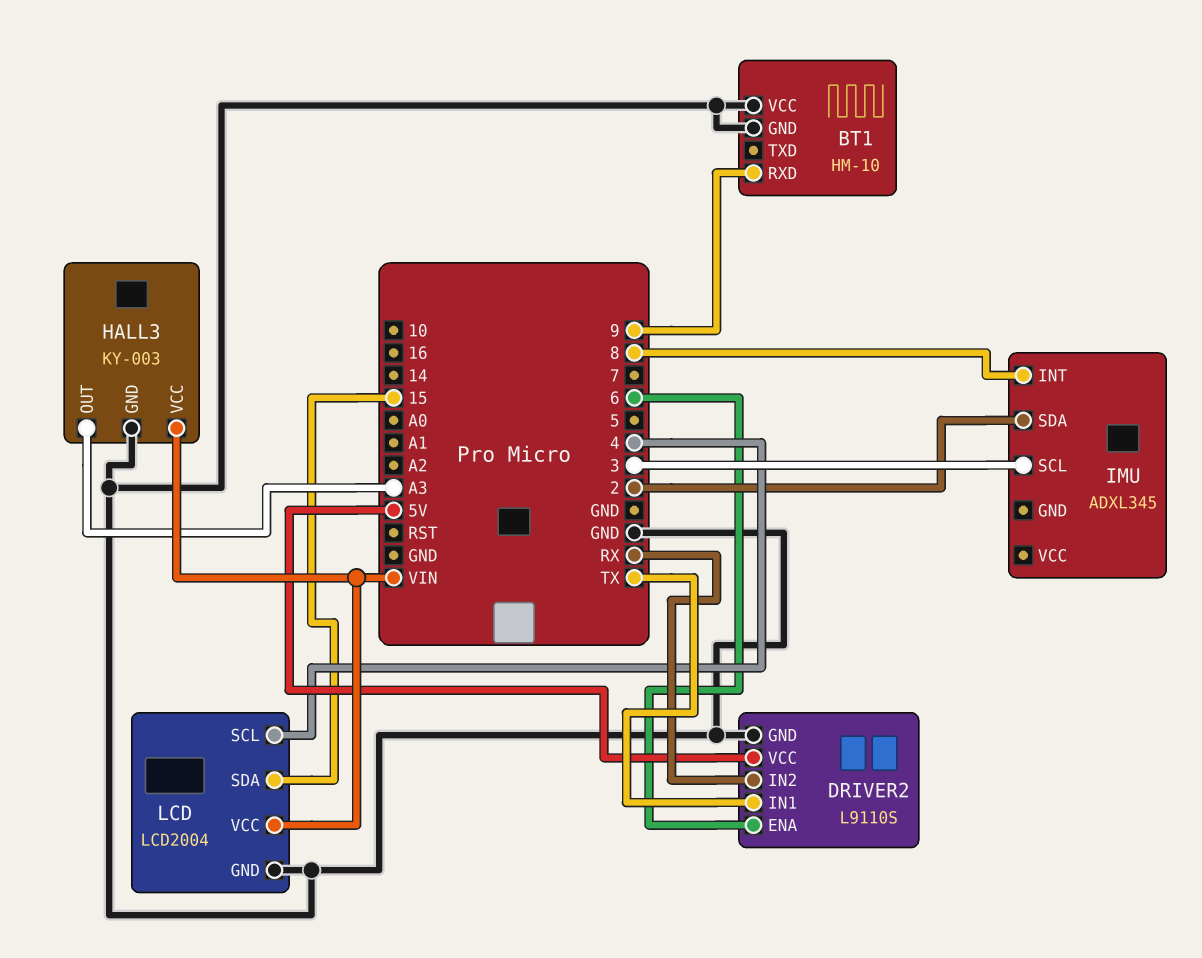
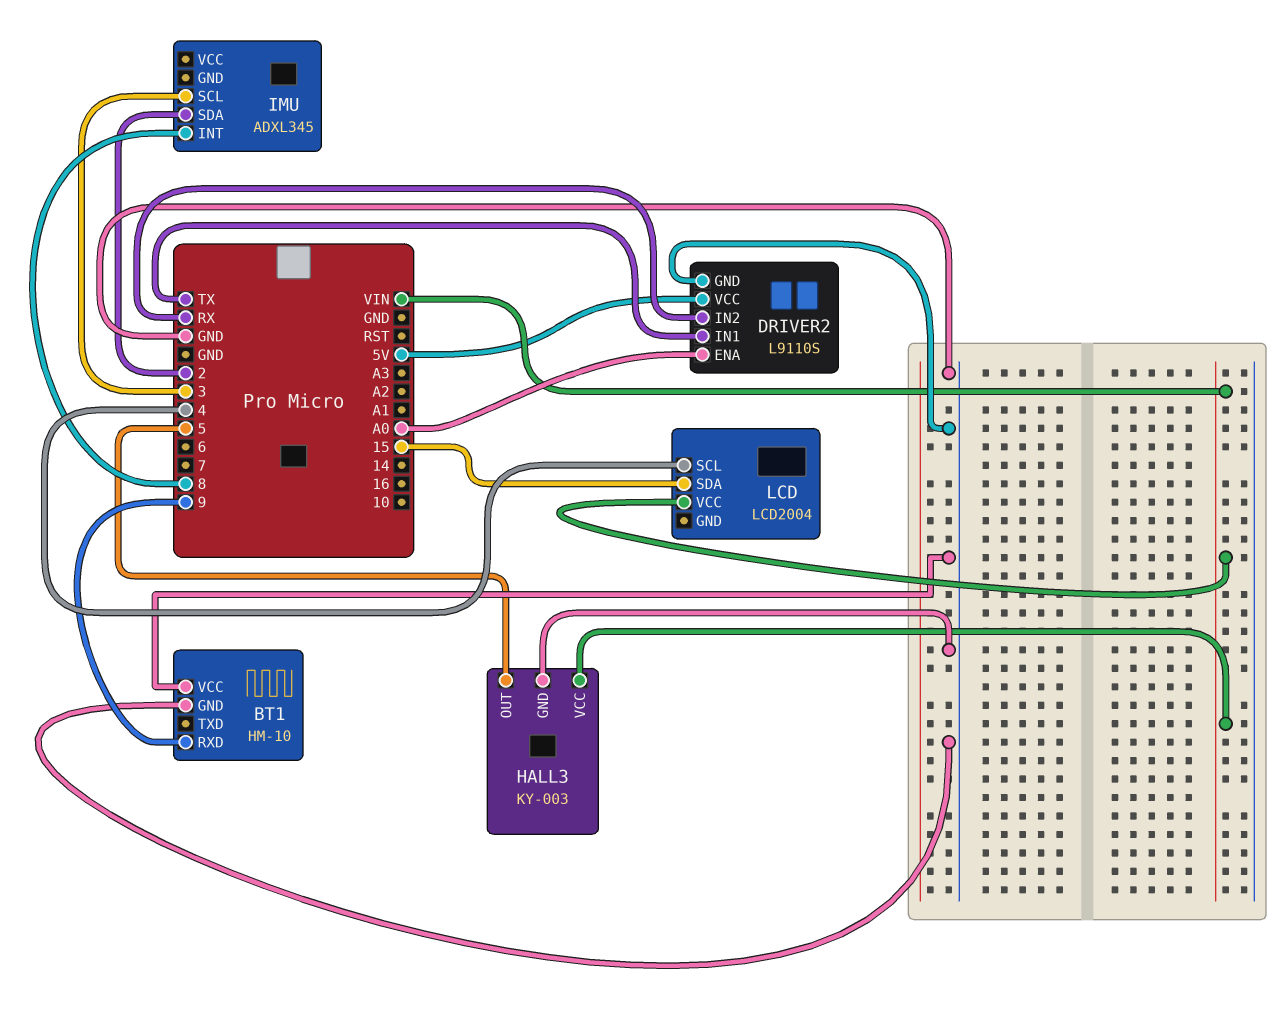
DRIVER2 pin ENA: 6 -> A0
HALL3 pin OUT: A3 -> 5
LCD pin GND: GND -> none

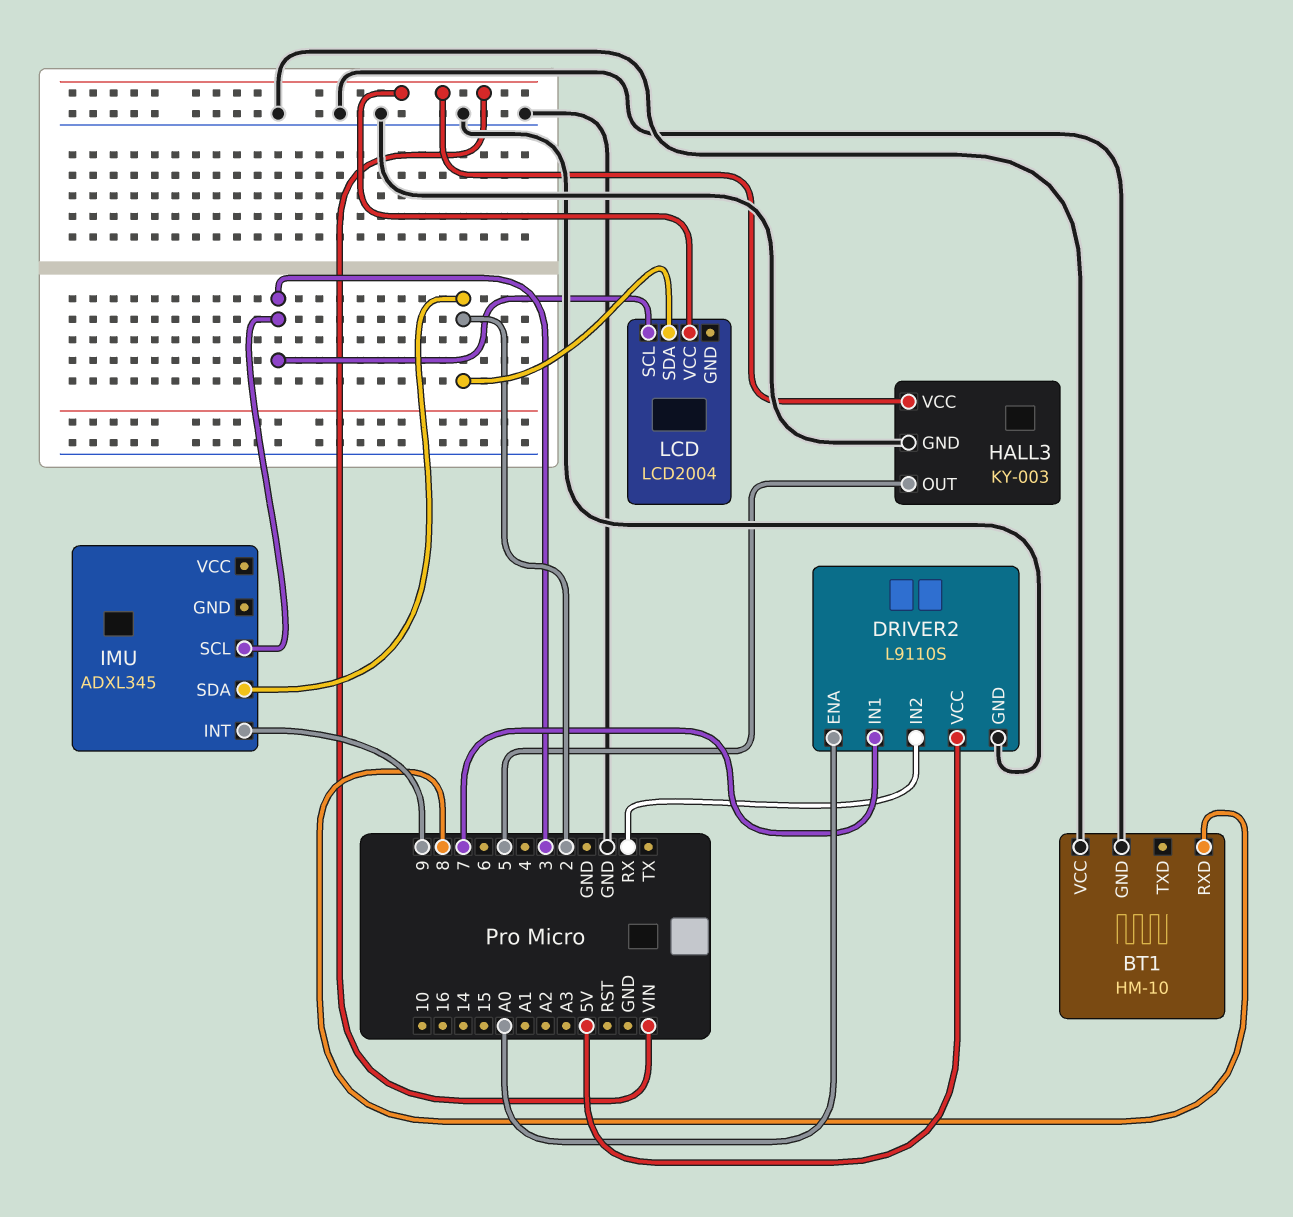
BT1 pin RXD: 9 -> 8
DRIVER2 pin IN1: TX -> 7
IMU pin INT: 8 -> 9
LCD pin SCL: 4 -> 3
LCD pin SDA: 15 -> 2

